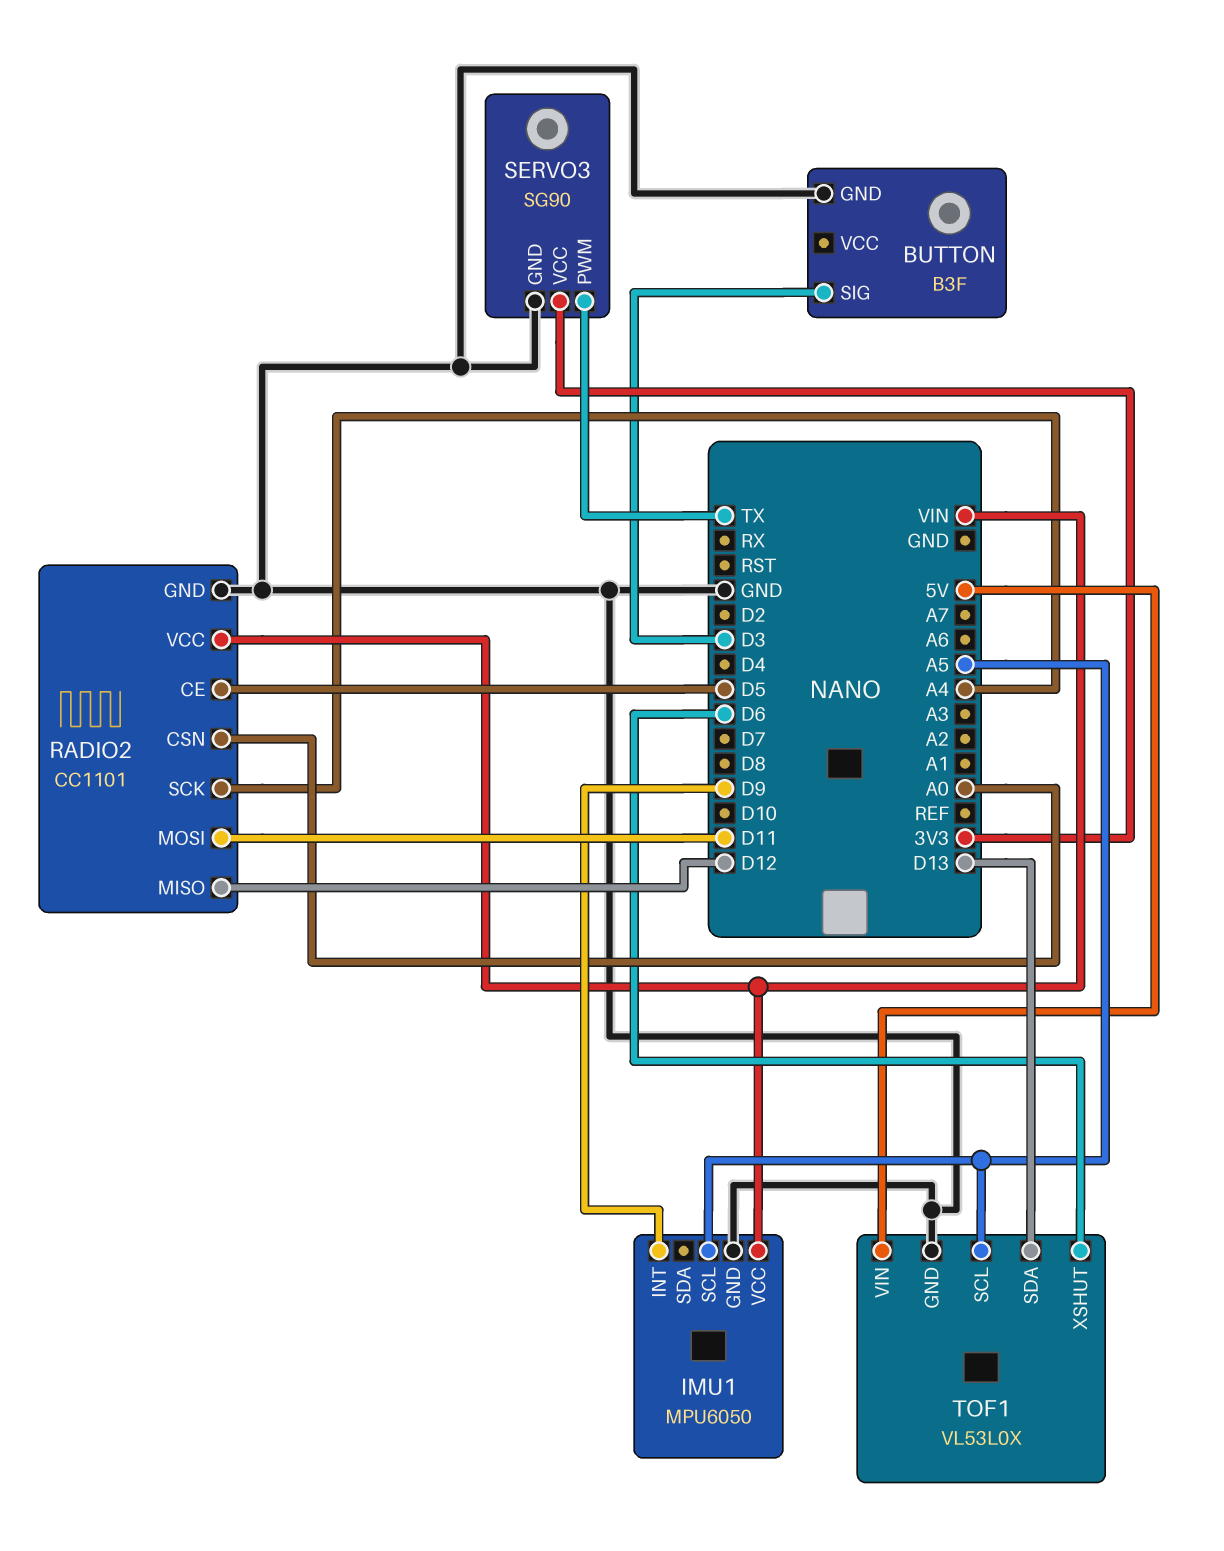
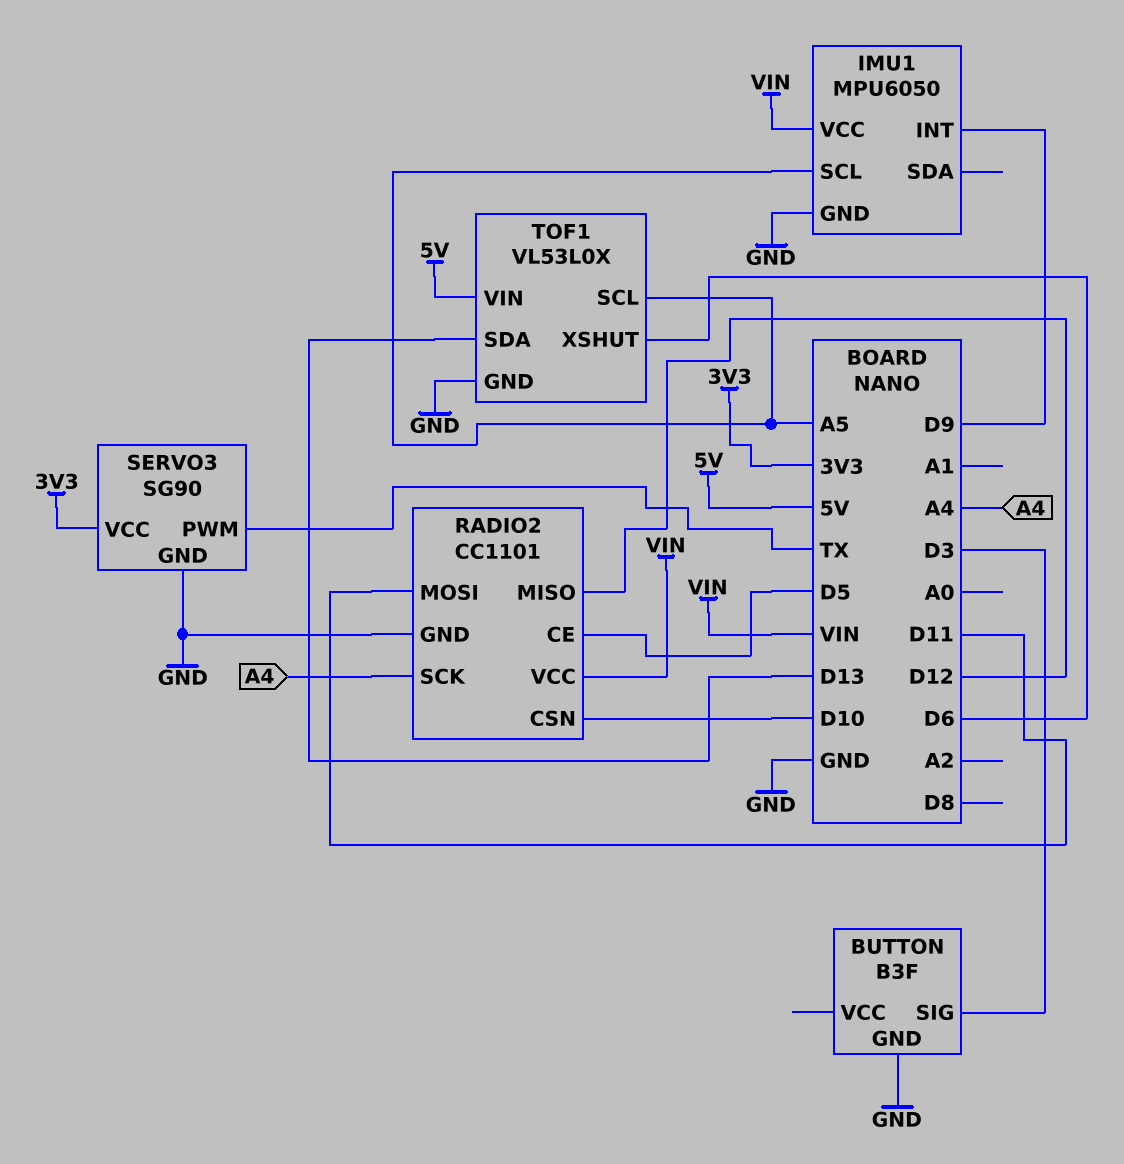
RADIO2 pin CSN: A0 -> D10

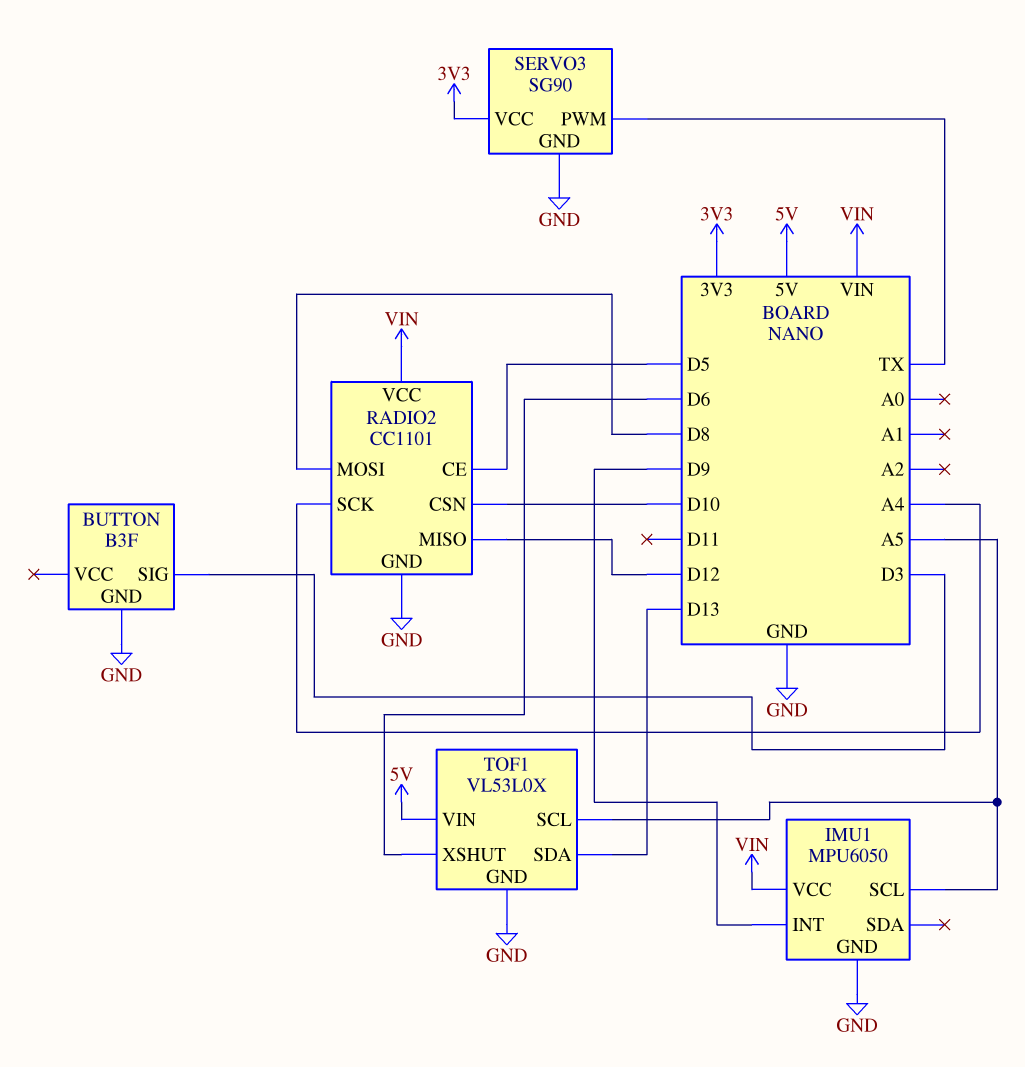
RADIO2 pin MOSI: D11 -> D8

